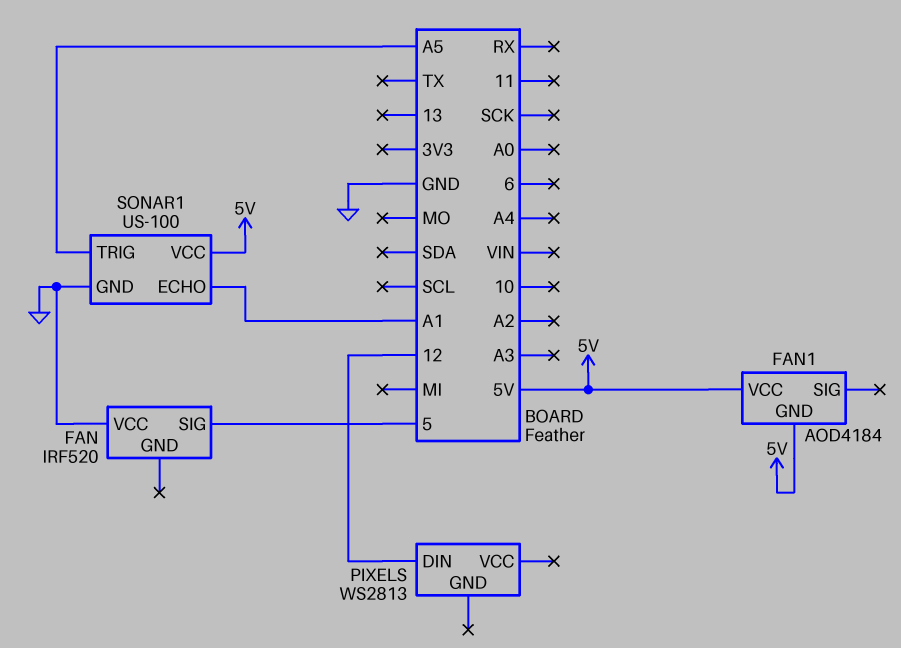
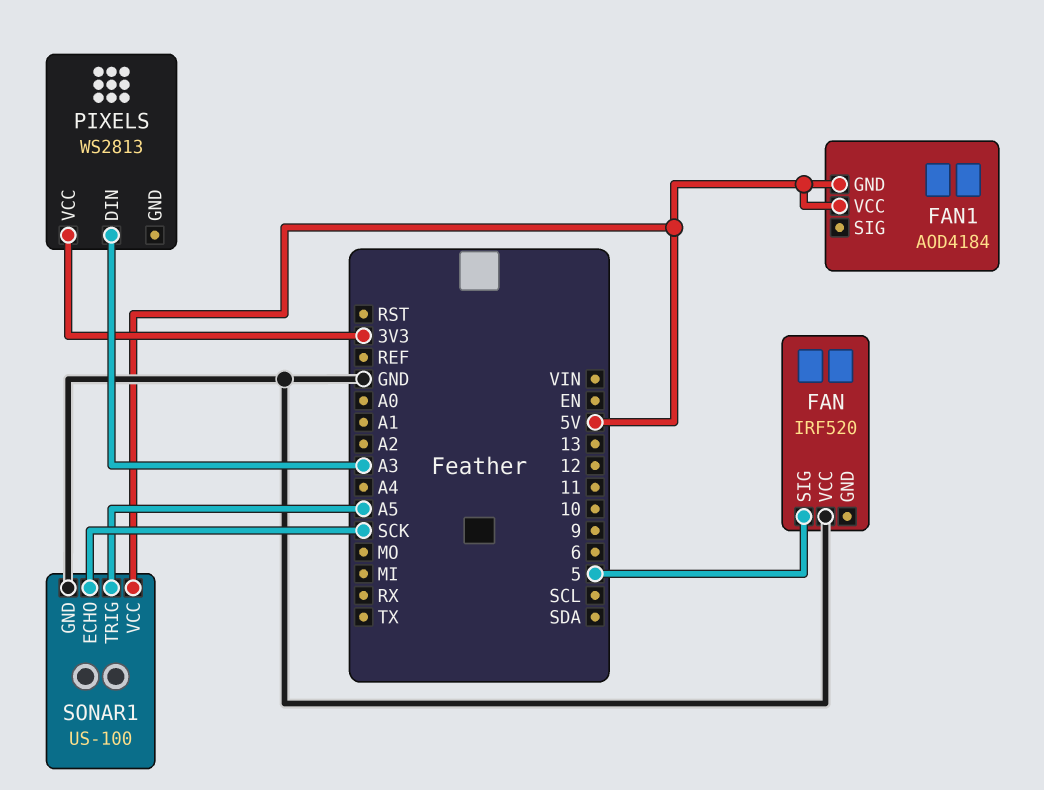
PIXELS pin DIN: 12 -> A3
PIXELS pin VCC: none -> 3V3
SONAR1 pin ECHO: A1 -> SCK

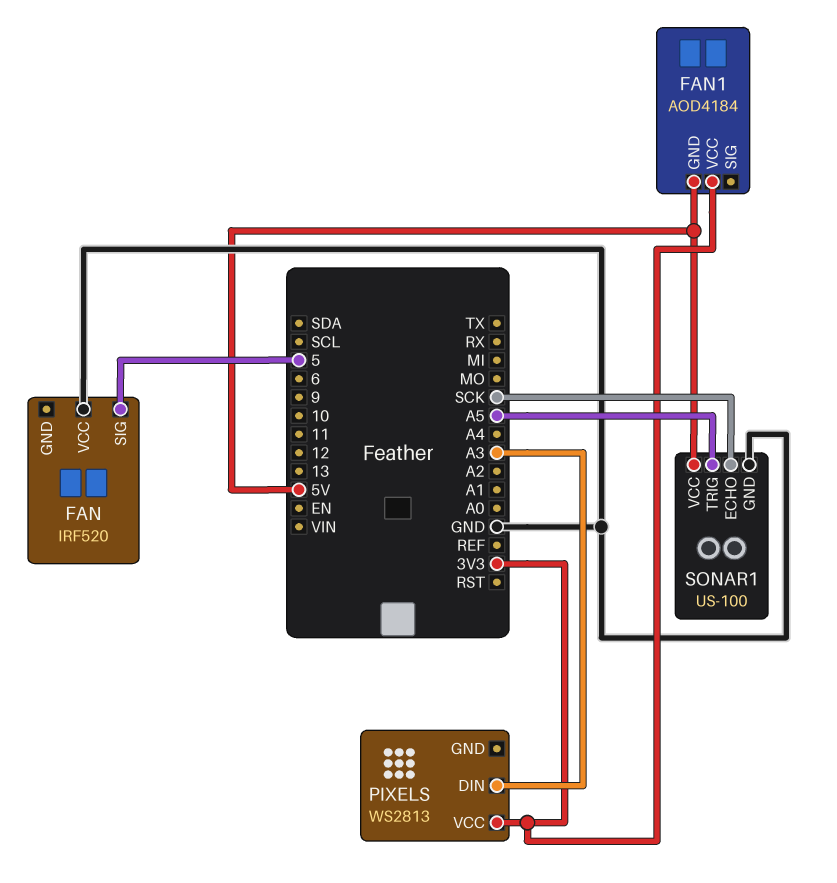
FAN1 pin VCC: 5V -> 3V3

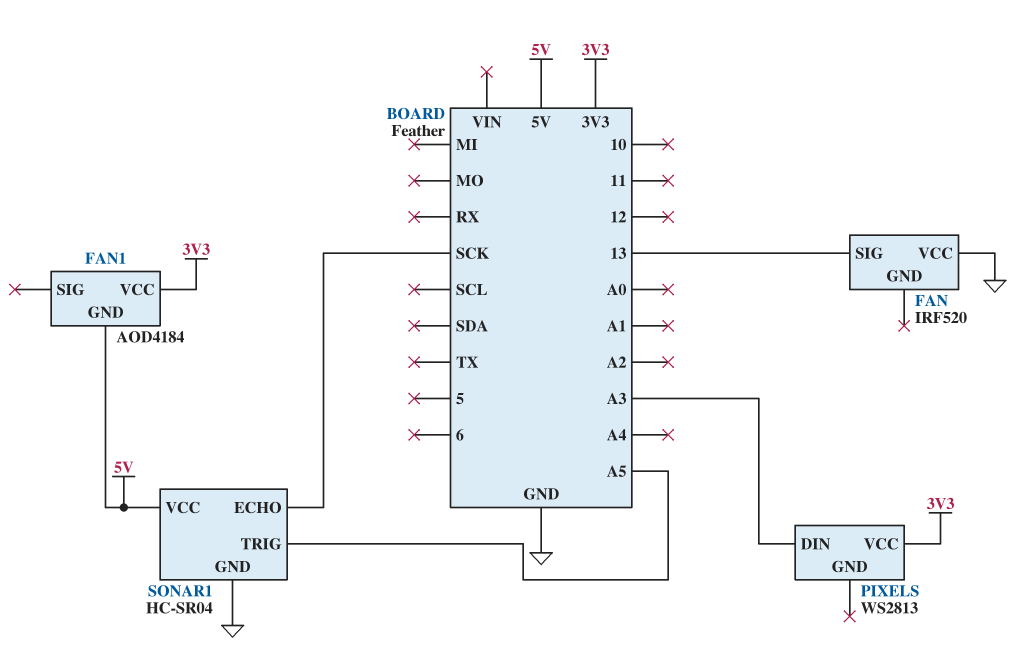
FAN pin SIG: 5 -> 13
SONAR1: US-100 -> HC-SR04

